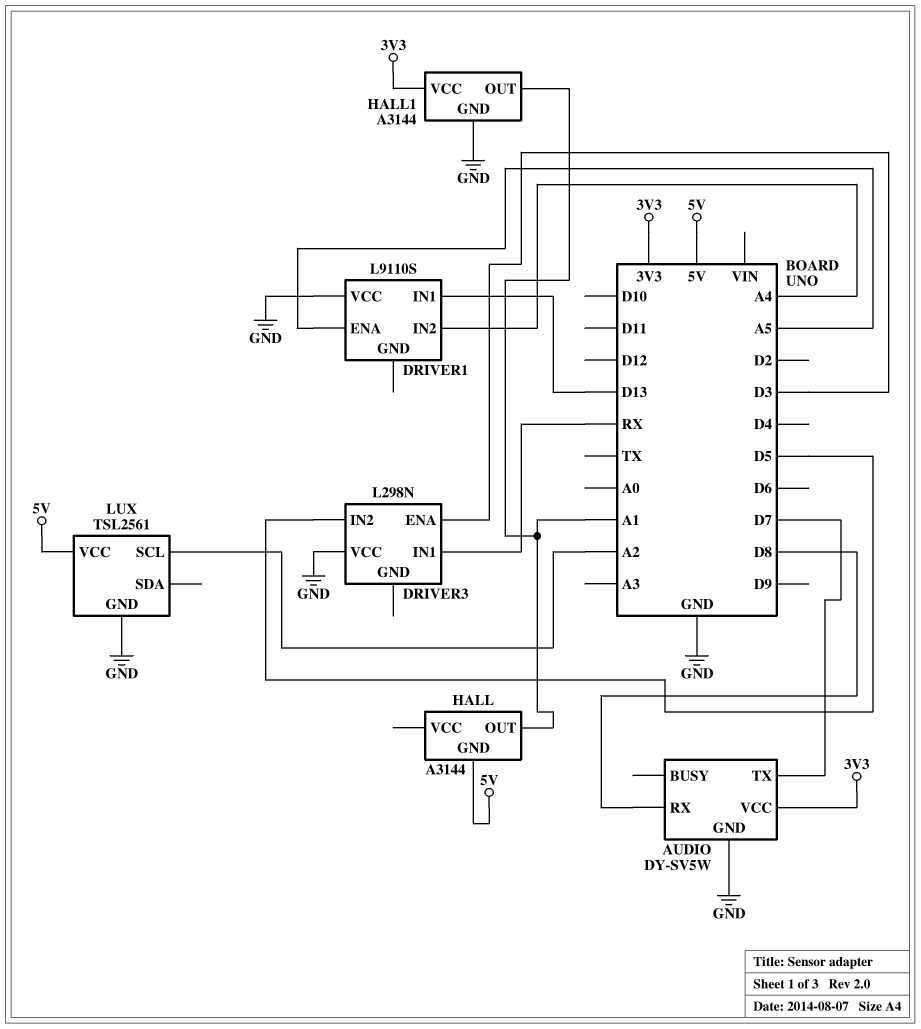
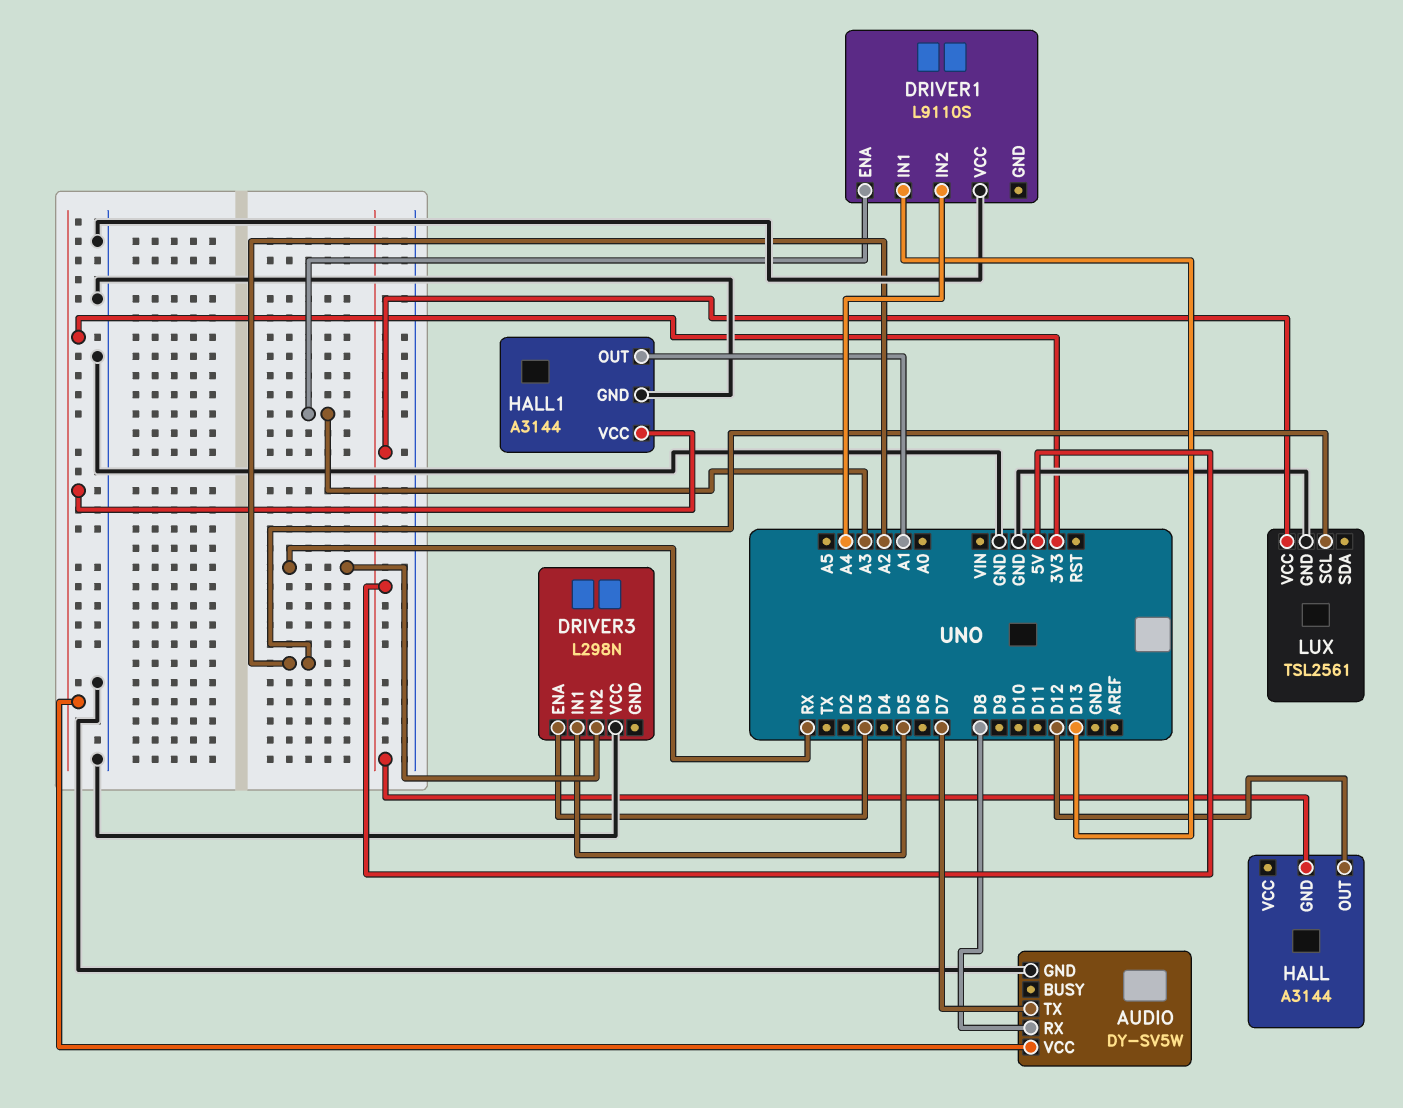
DRIVER1 pin ENA: A5 -> A3
DRIVER3 pin IN1: RX -> D5
DRIVER3 pin IN2: D5 -> RX
HALL pin OUT: A1 -> D12

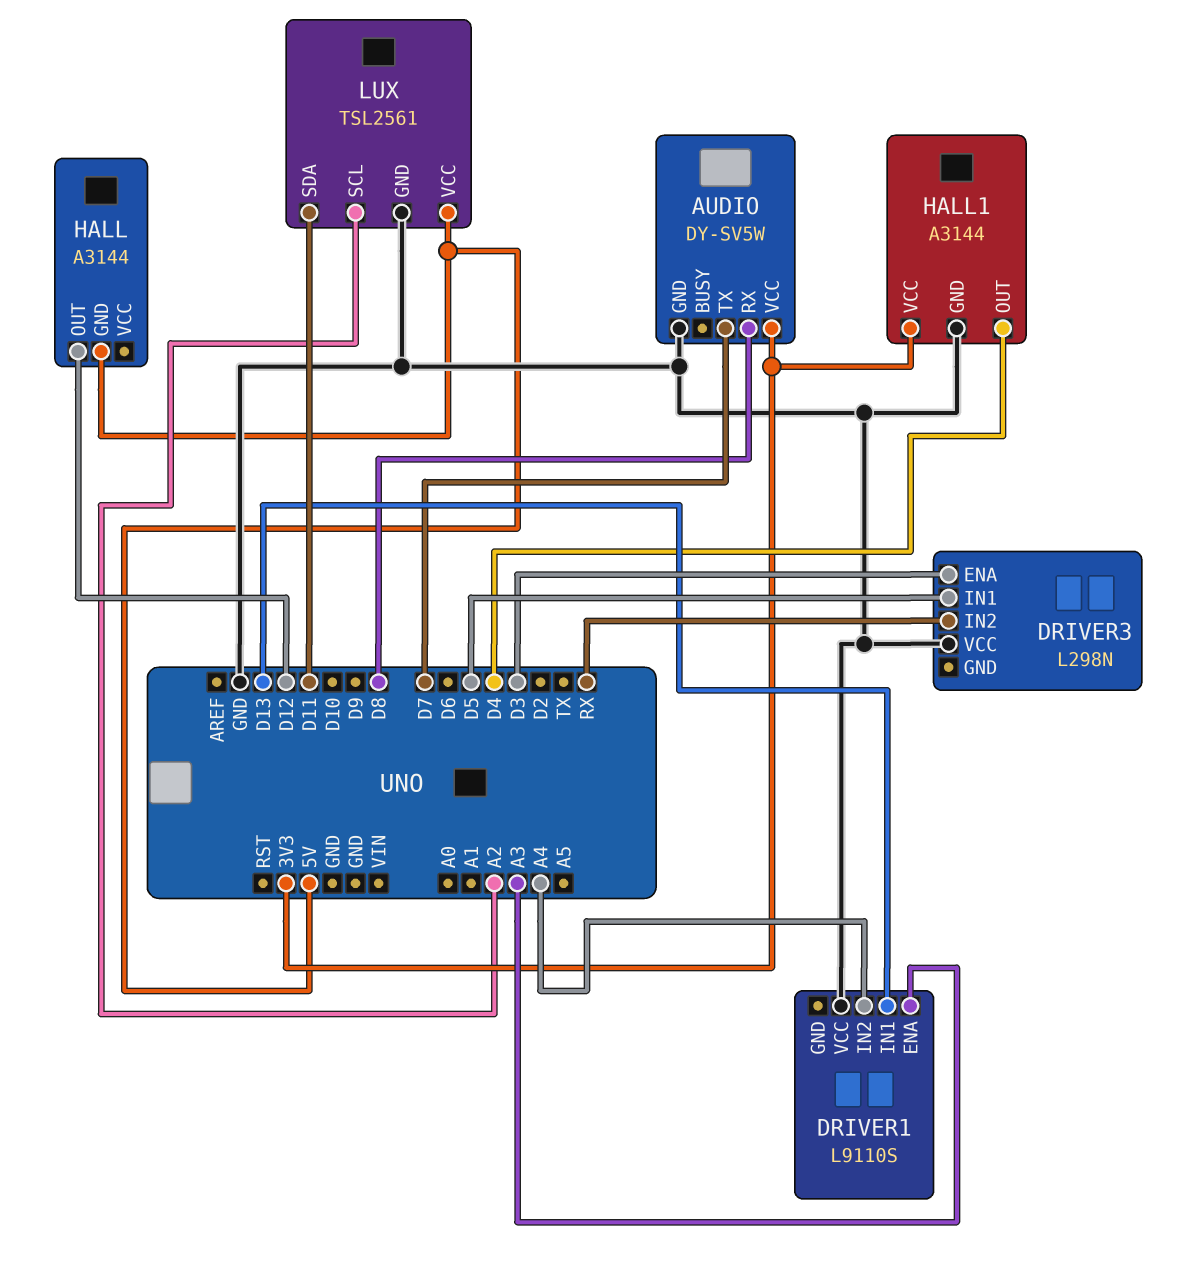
HALL1 pin OUT: A1 -> D4
LUX pin SDA: none -> D11

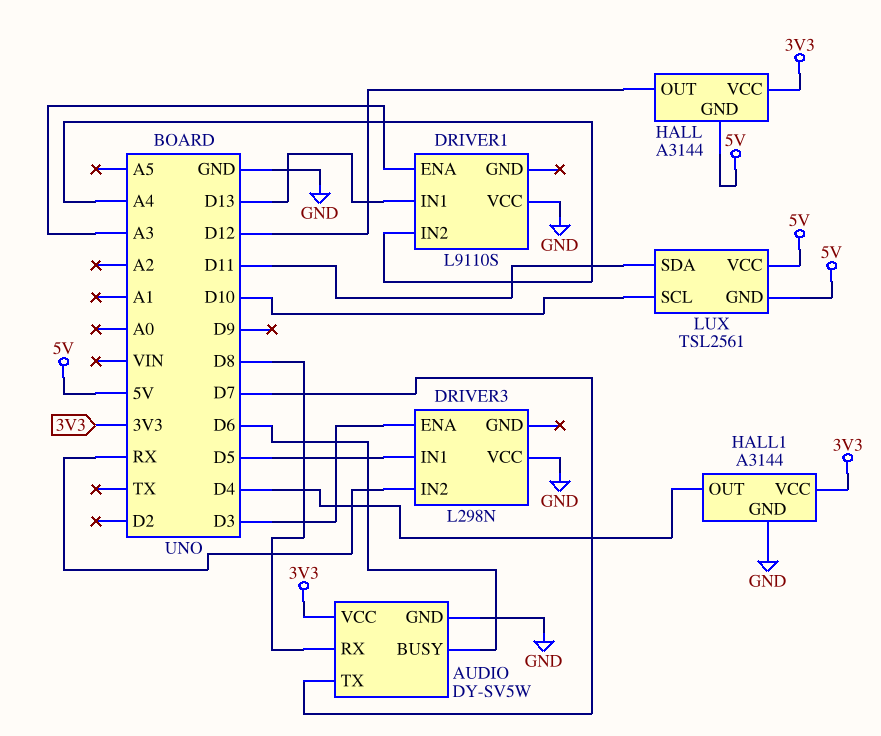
AUDIO pin BUSY: none -> D6
HALL pin VCC: none -> 3V3
LUX pin GND: GND -> 5V
LUX pin SCL: A2 -> D10

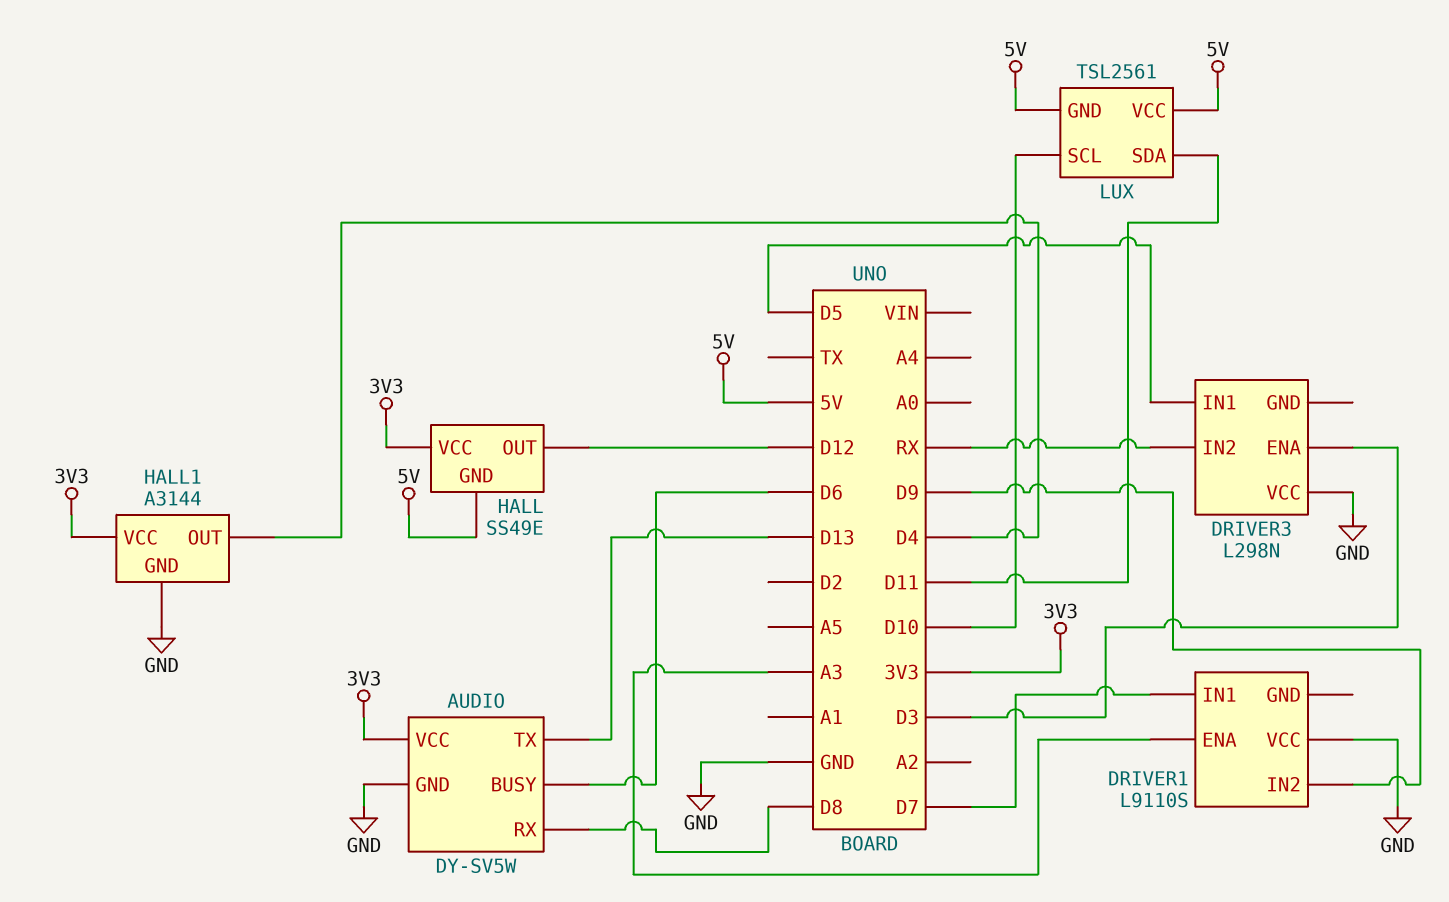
AUDIO pin TX: D7 -> D13
DRIVER1 pin IN1: D13 -> D7
DRIVER1 pin IN2: A4 -> D9
HALL: A3144 -> SS49E

